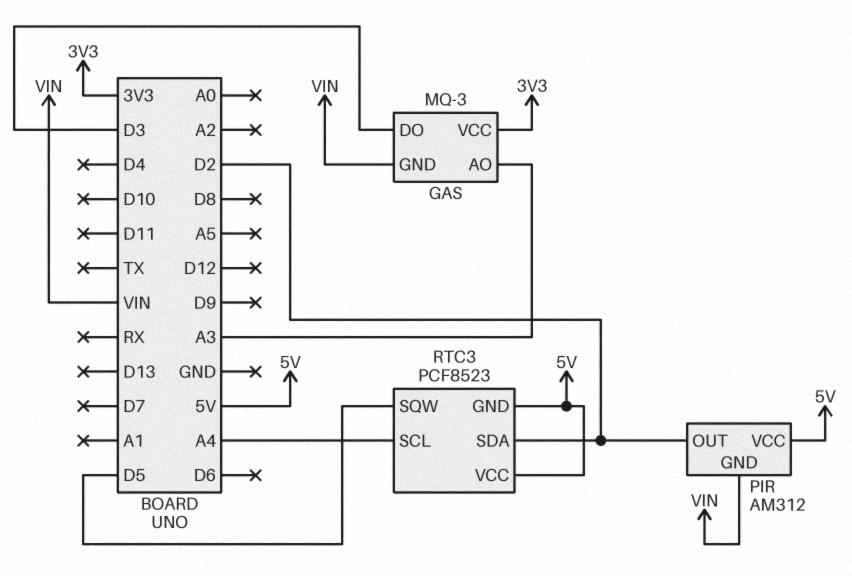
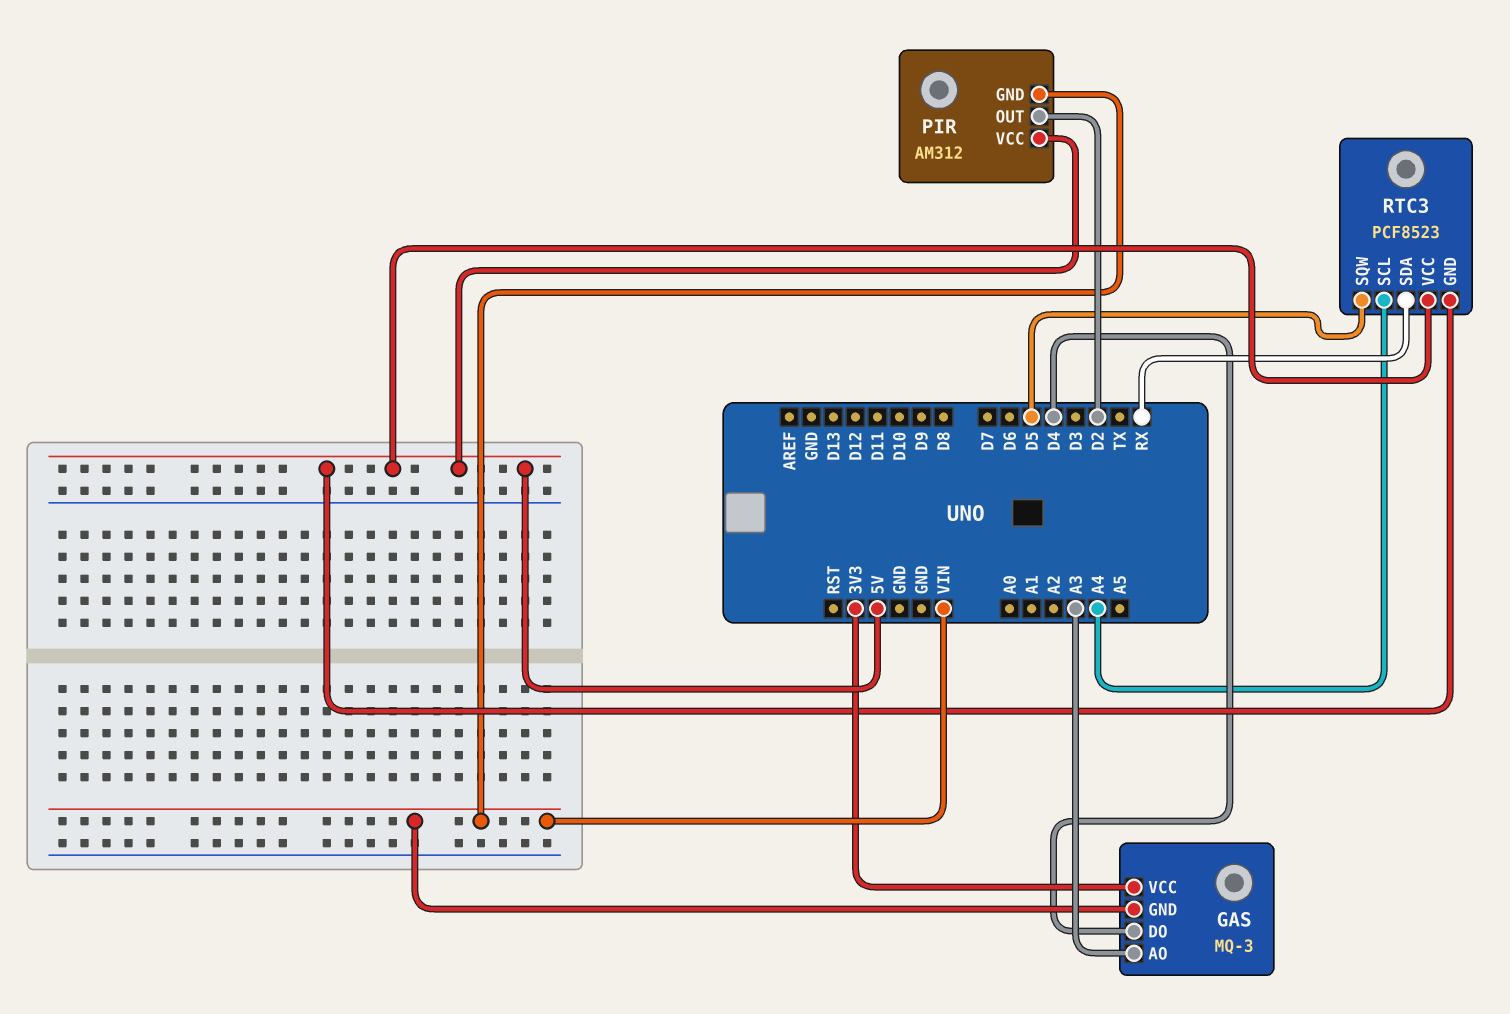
GAS pin DO: D3 -> D4
RTC3 pin SDA: D2 -> RX

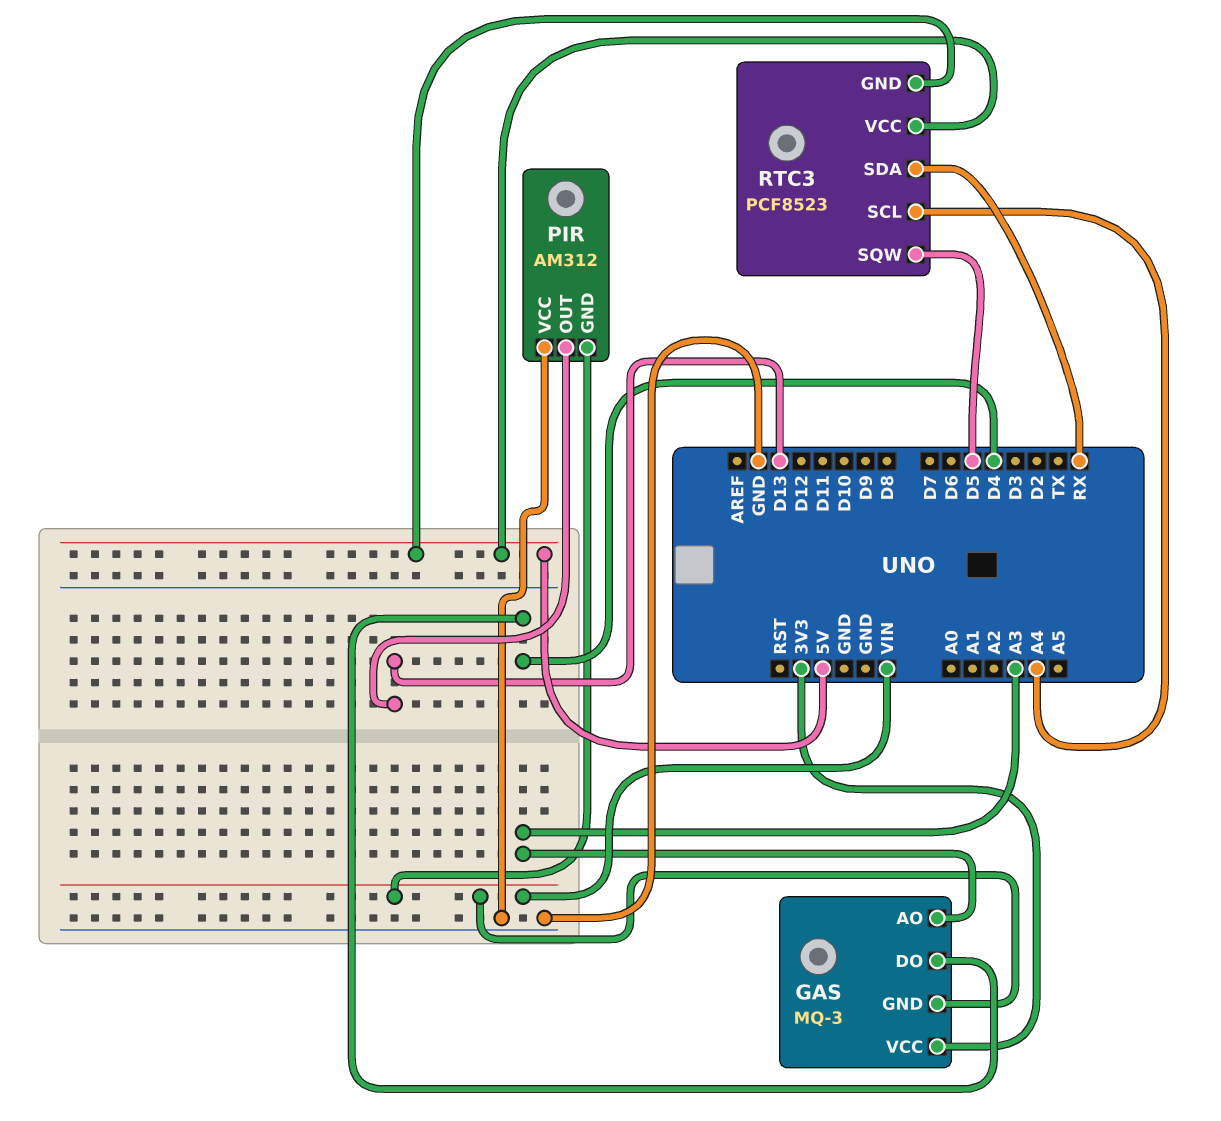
PIR pin OUT: D2 -> D13
PIR pin VCC: 5V -> GND

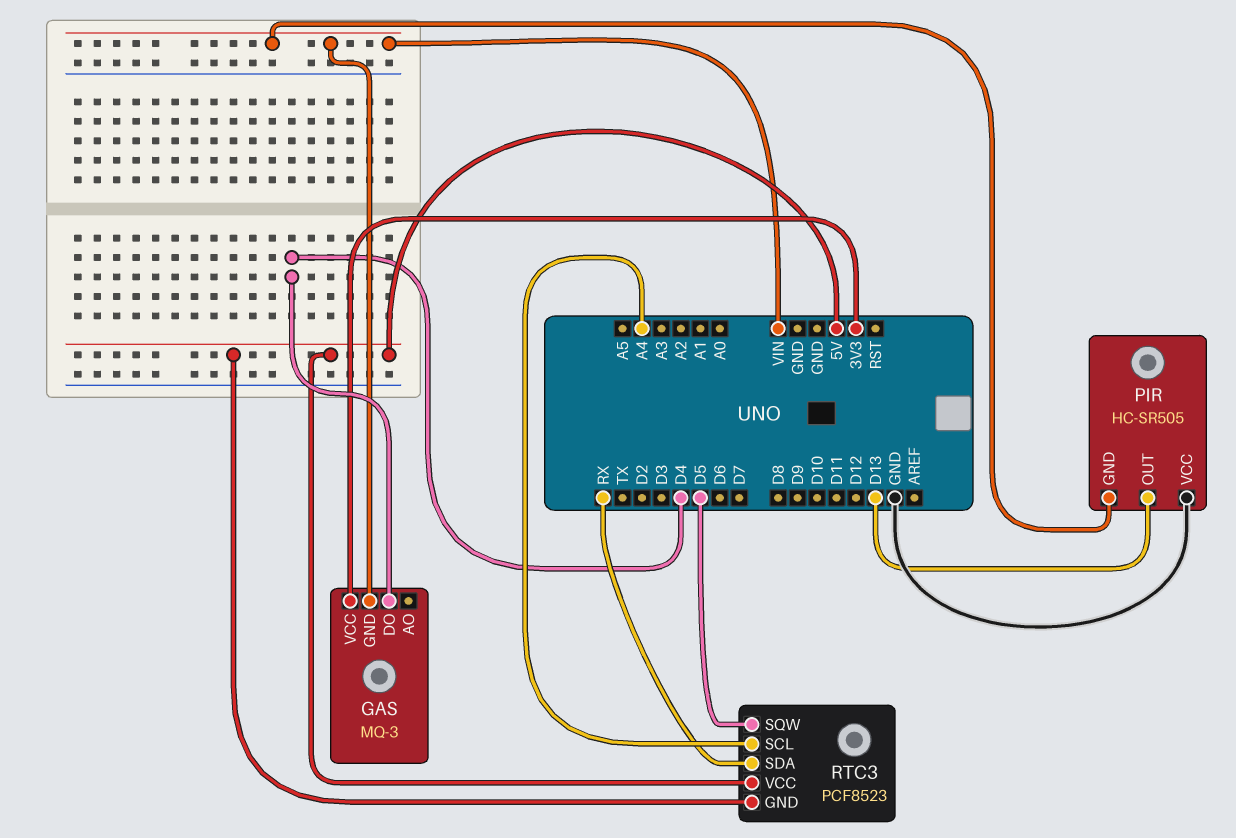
GAS pin AO: A3 -> none
PIR: AM312 -> HC-SR505

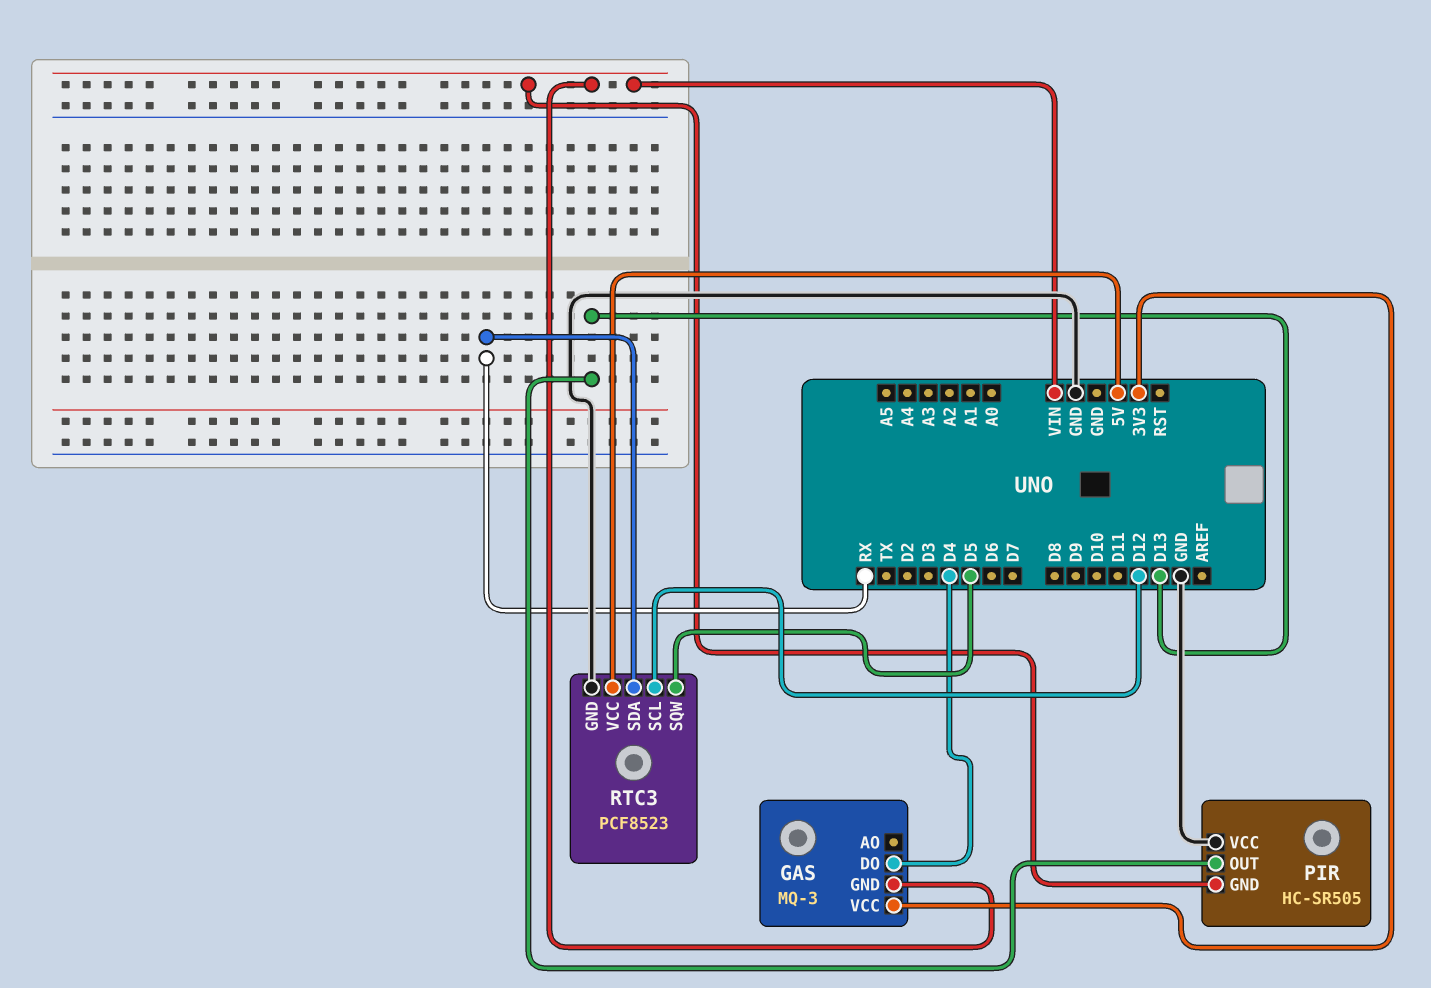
RTC3 pin GND: 5V -> GND
RTC3 pin SCL: A4 -> D12

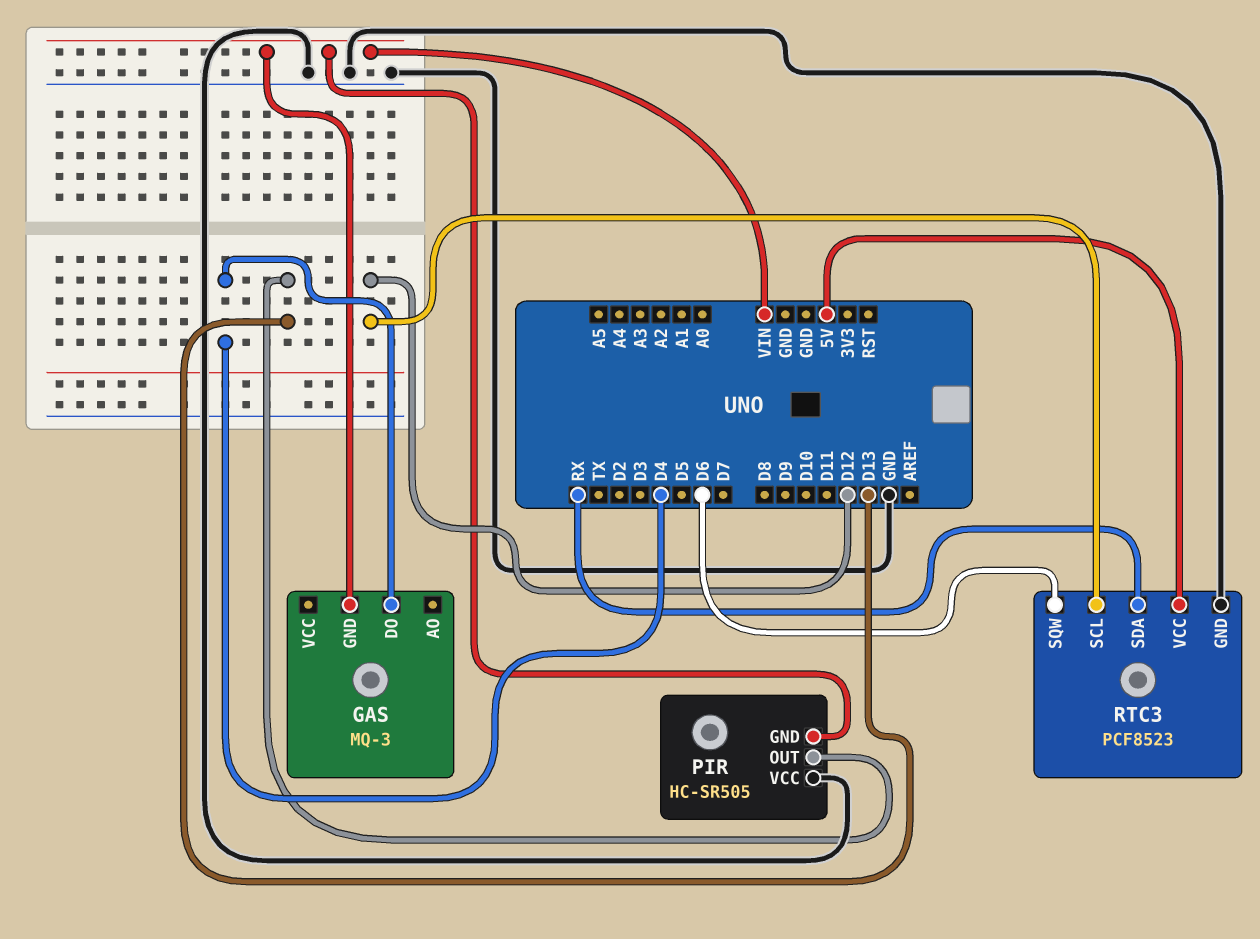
GAS pin VCC: 3V3 -> none
RTC3 pin SQW: D5 -> D6

